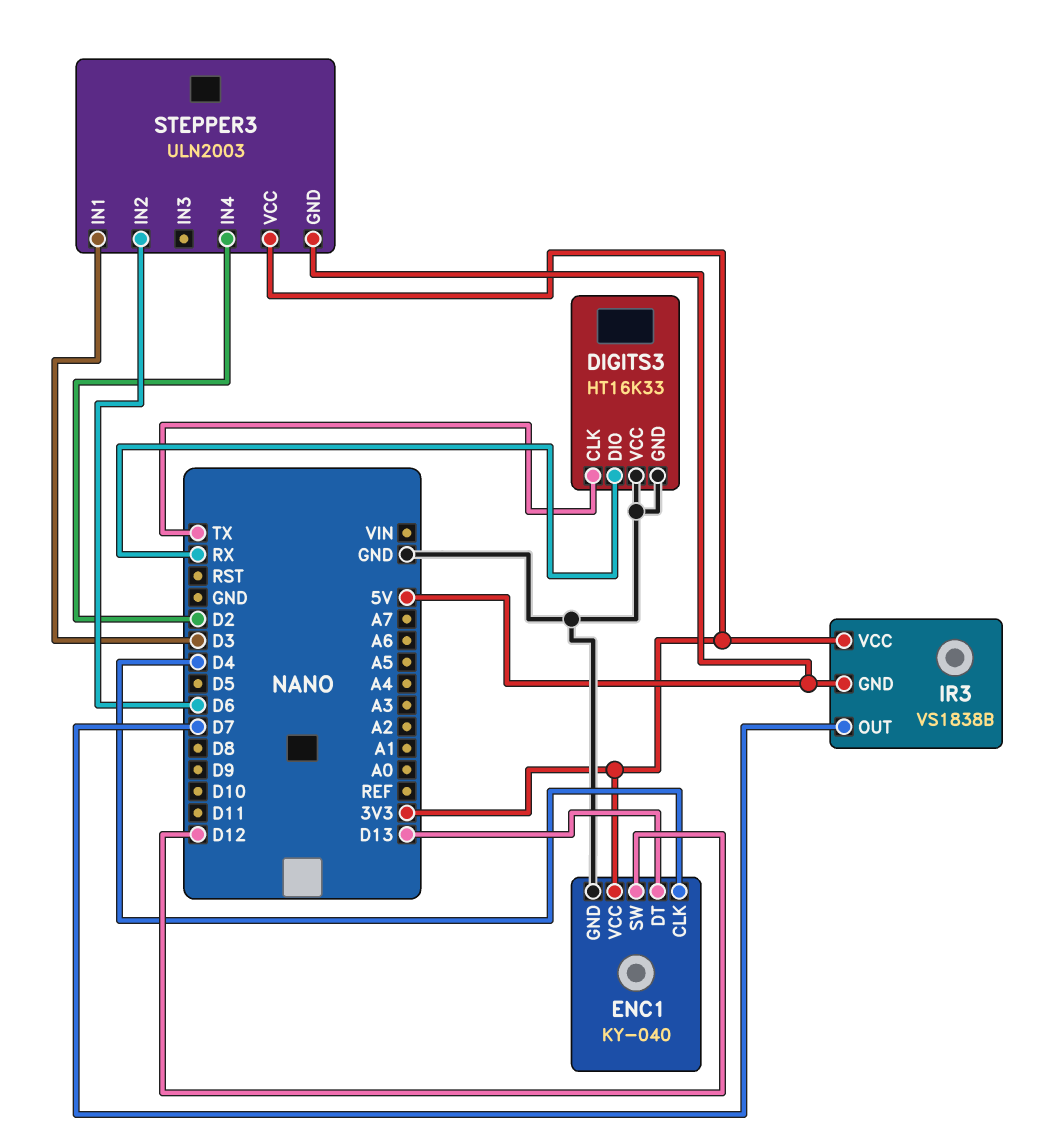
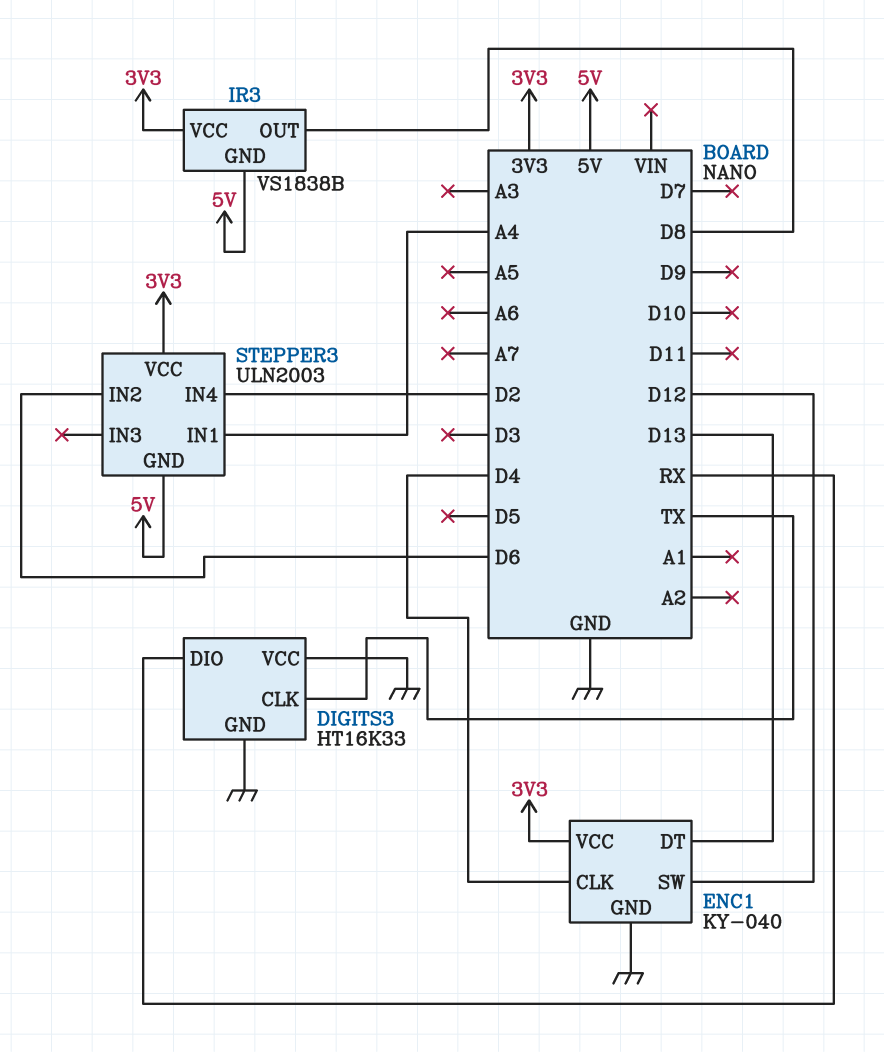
IR3 pin OUT: D7 -> D8
STEPPER3 pin IN1: D3 -> A4

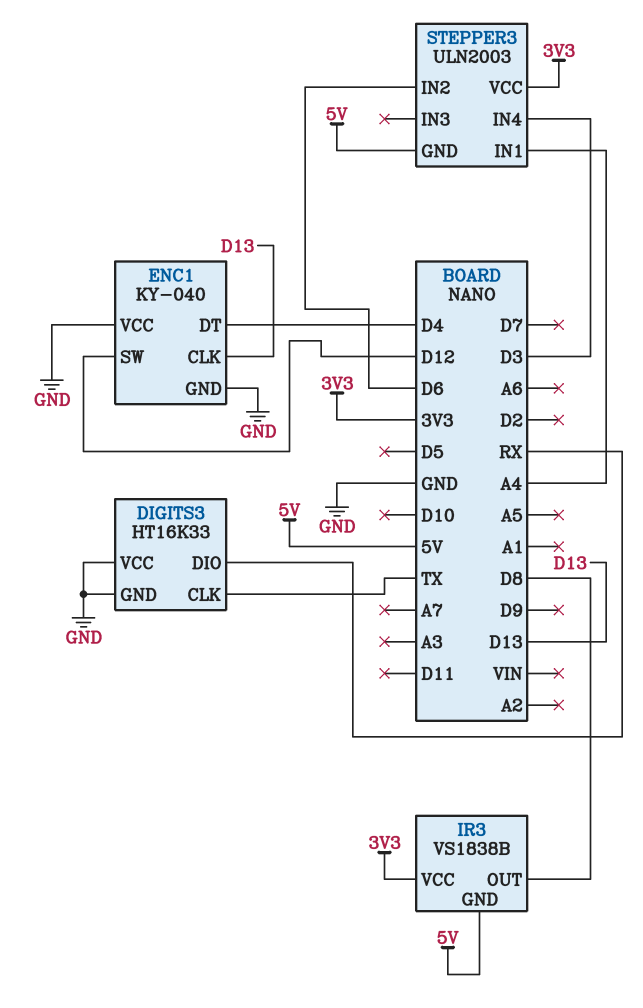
ENC1 pin CLK: D4 -> D13
ENC1 pin DT: D13 -> D4
ENC1 pin VCC: 3V3 -> GND
STEPPER3 pin IN4: D2 -> D3

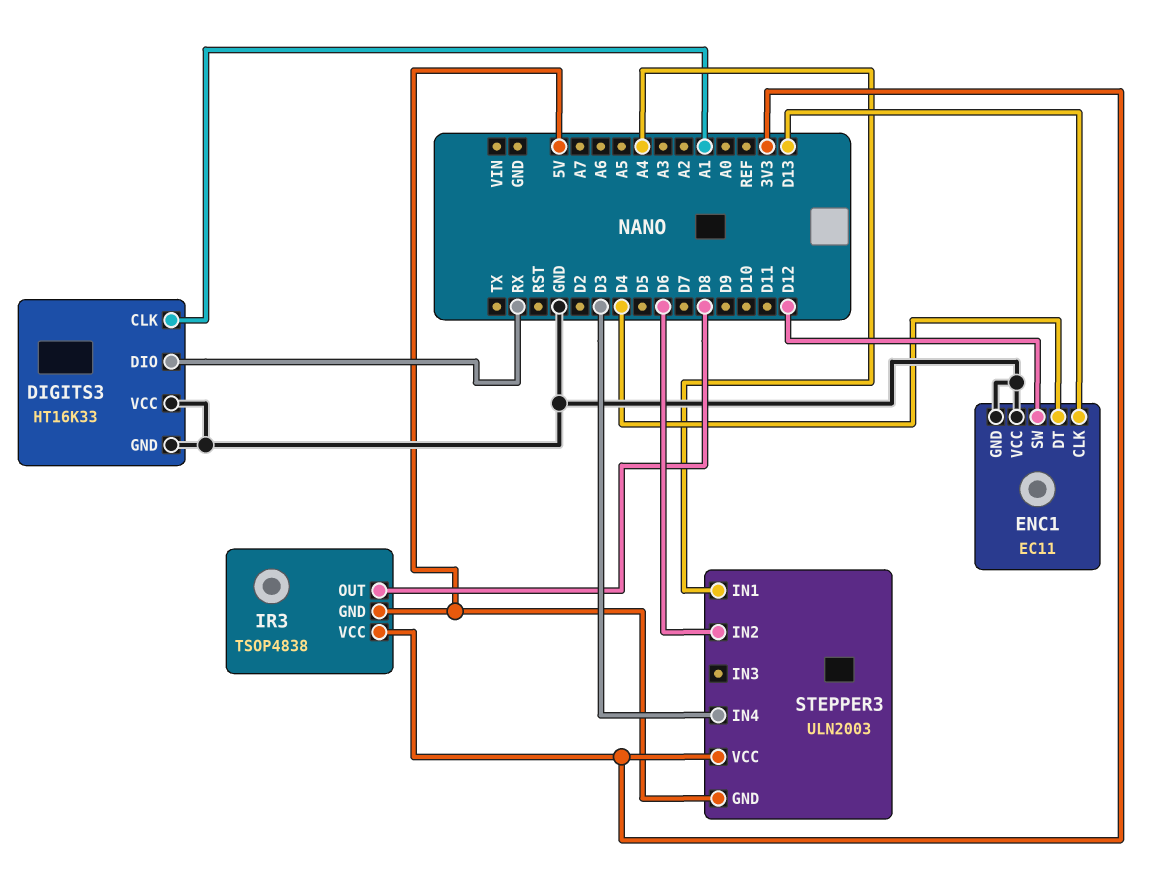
DIGITS3 pin CLK: TX -> A1
ENC1: KY-040 -> EC11
IR3: VS1838B -> TSOP4838

